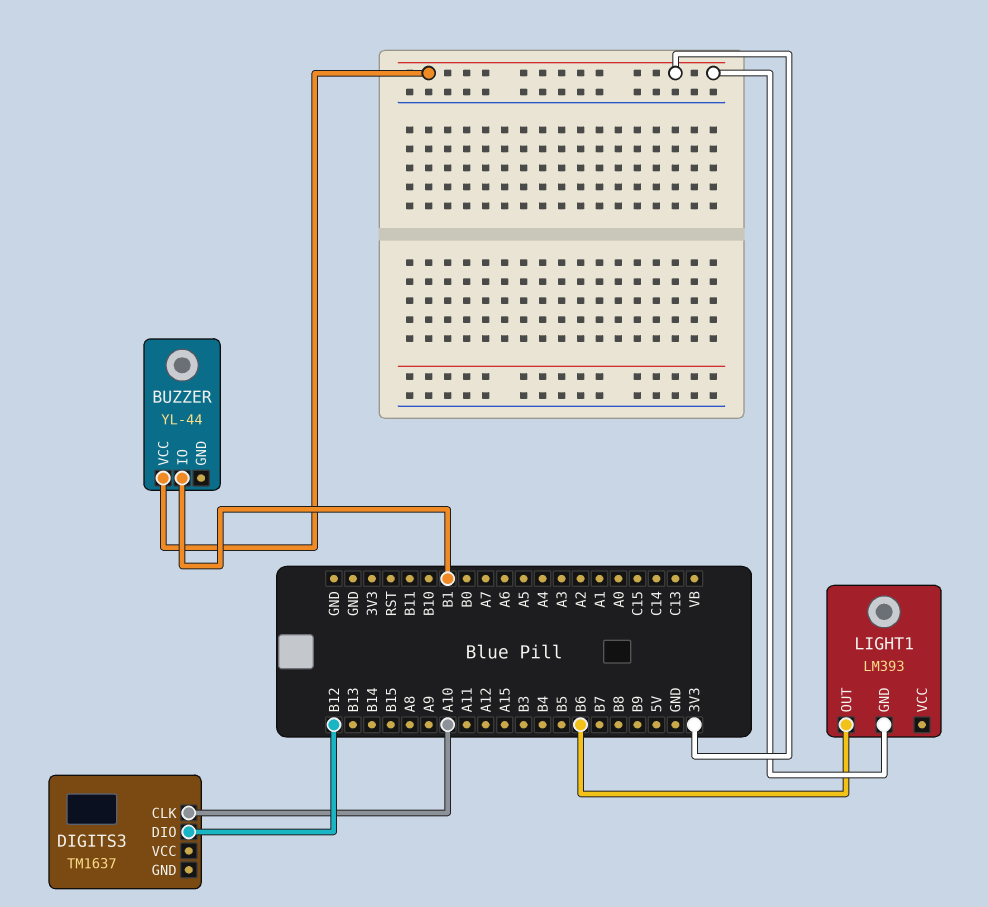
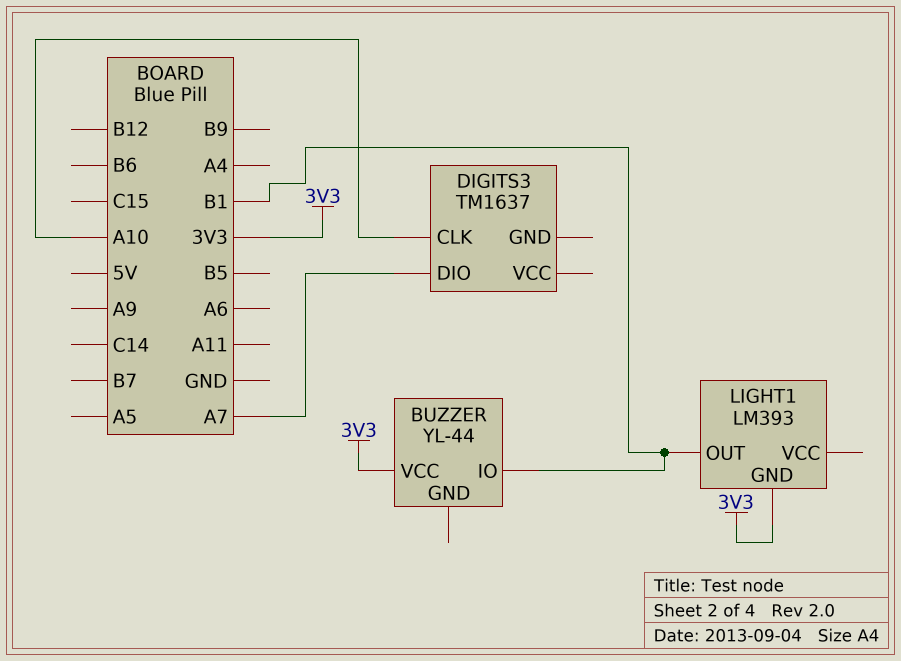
DIGITS3 pin DIO: B12 -> A7
LIGHT1 pin OUT: B6 -> B1

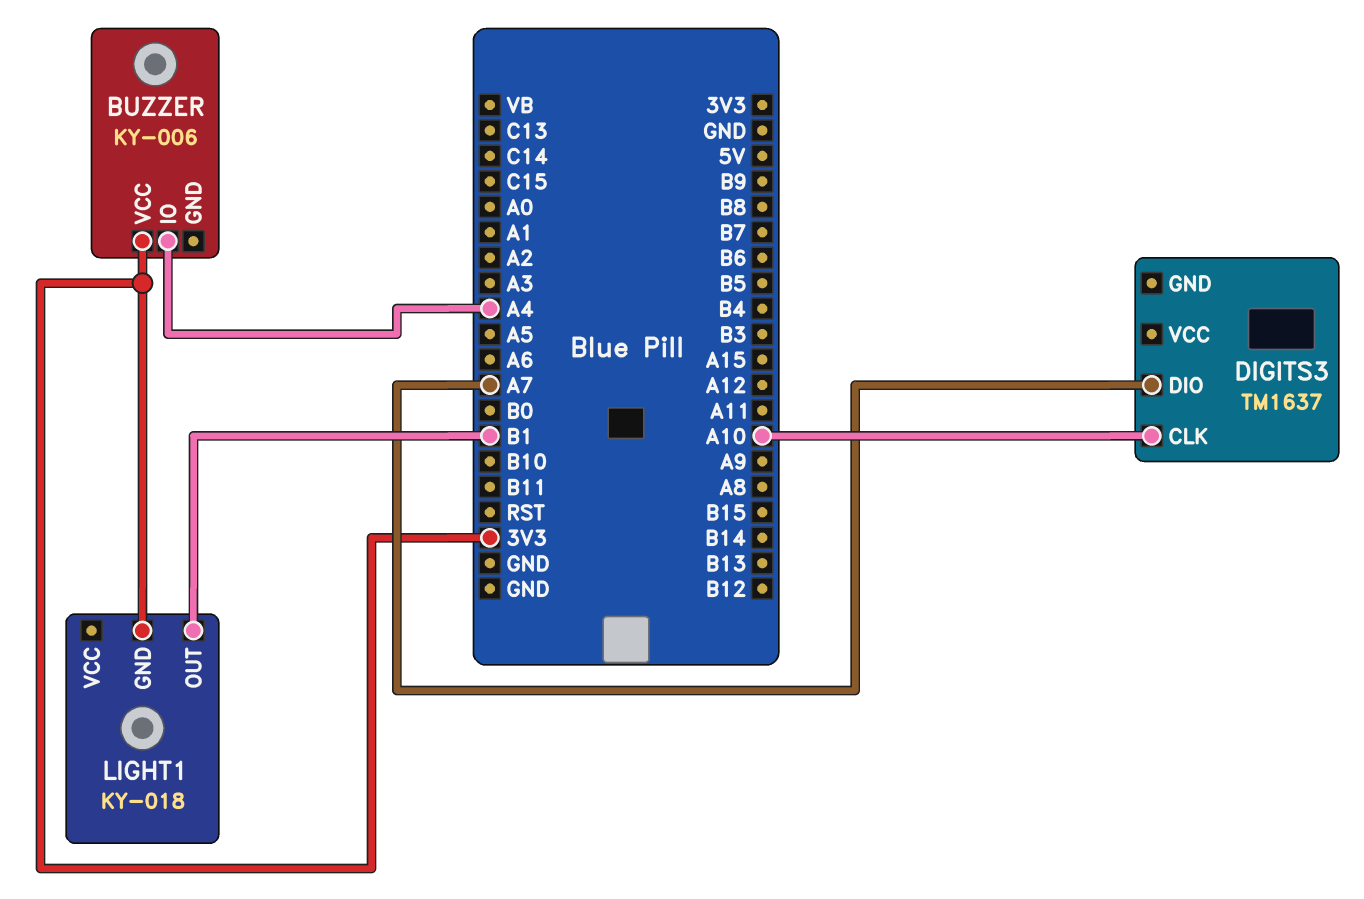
BUZZER: YL-44 -> KY-006
BUZZER pin IO: B1 -> A4
LIGHT1: LM393 -> KY-018

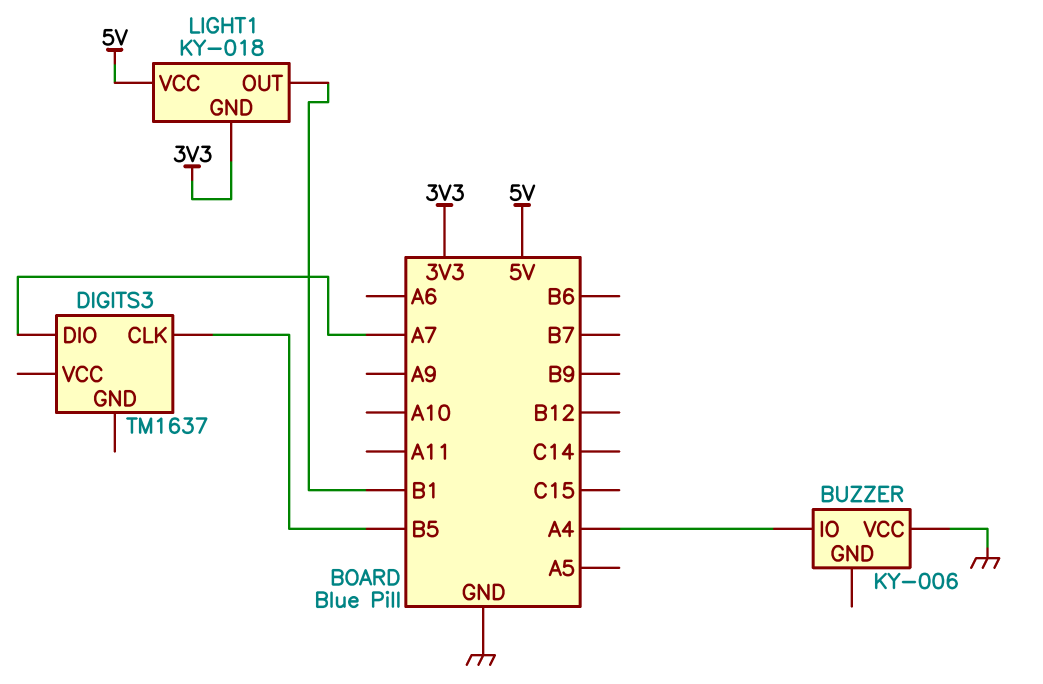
BUZZER pin VCC: 3V3 -> GND
DIGITS3 pin CLK: A10 -> B5
LIGHT1 pin VCC: none -> 5V

